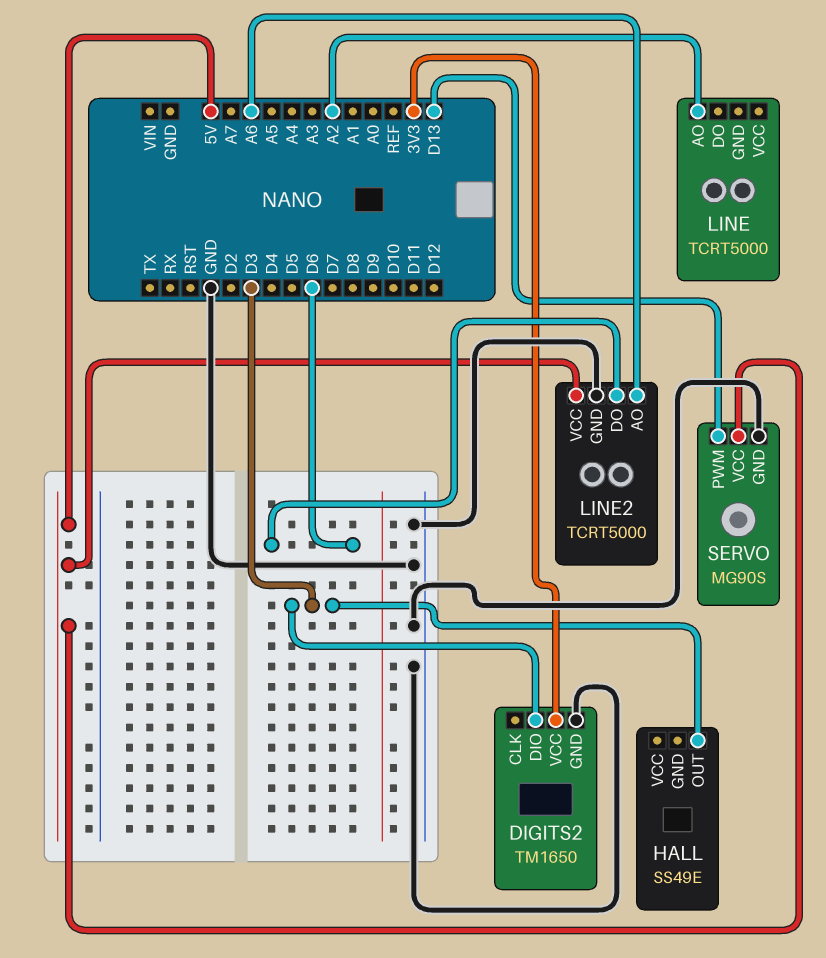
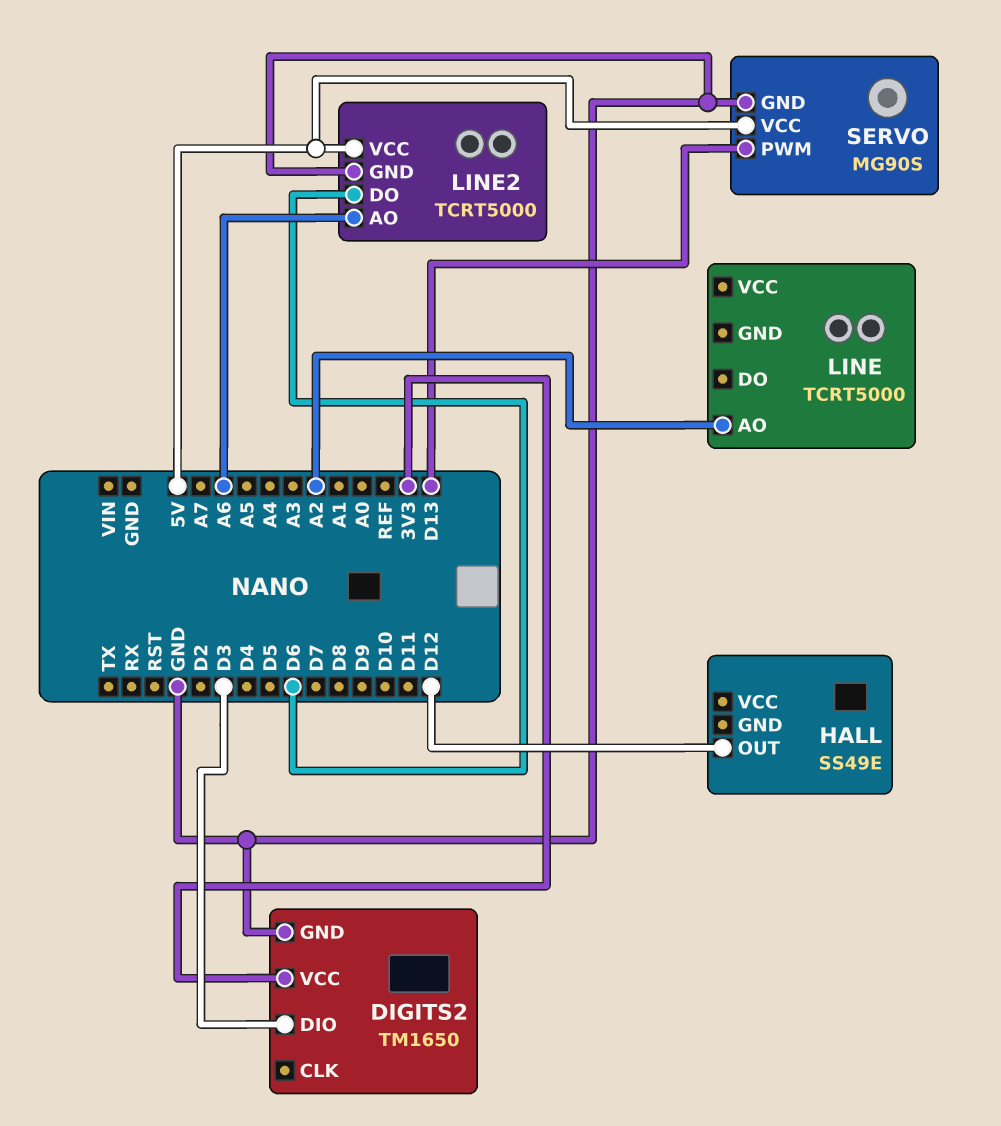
HALL pin OUT: D3 -> D12

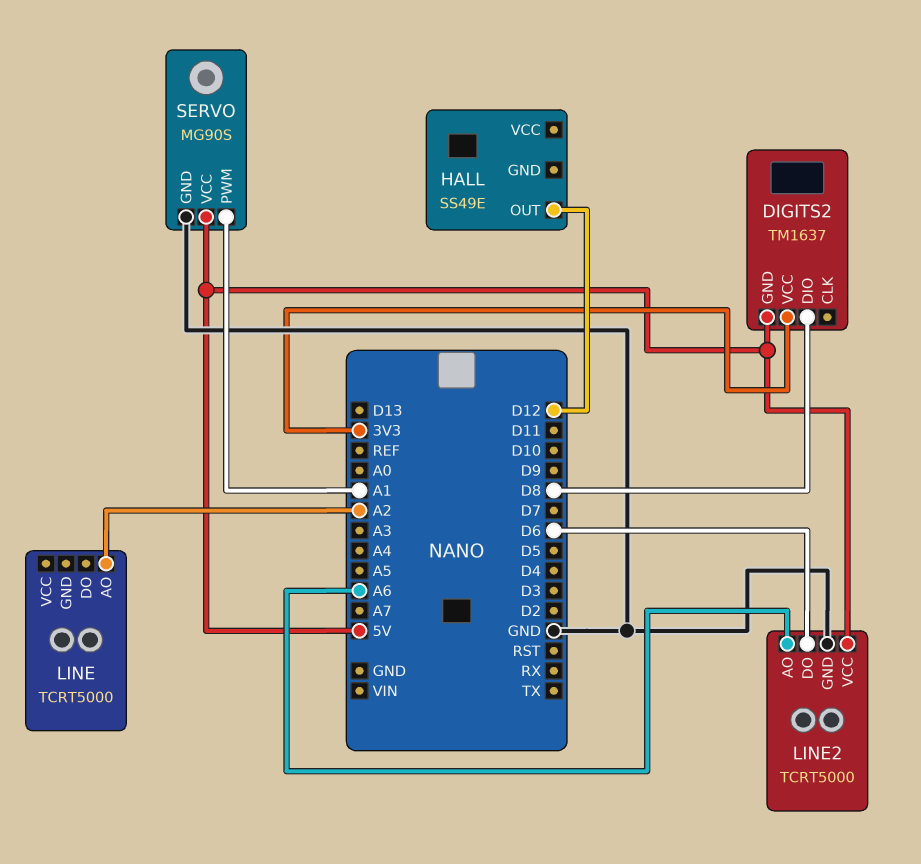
DIGITS2: TM1650 -> TM1637
DIGITS2 pin DIO: D3 -> D8
DIGITS2 pin GND: GND -> 5V
SERVO pin PWM: D13 -> A1

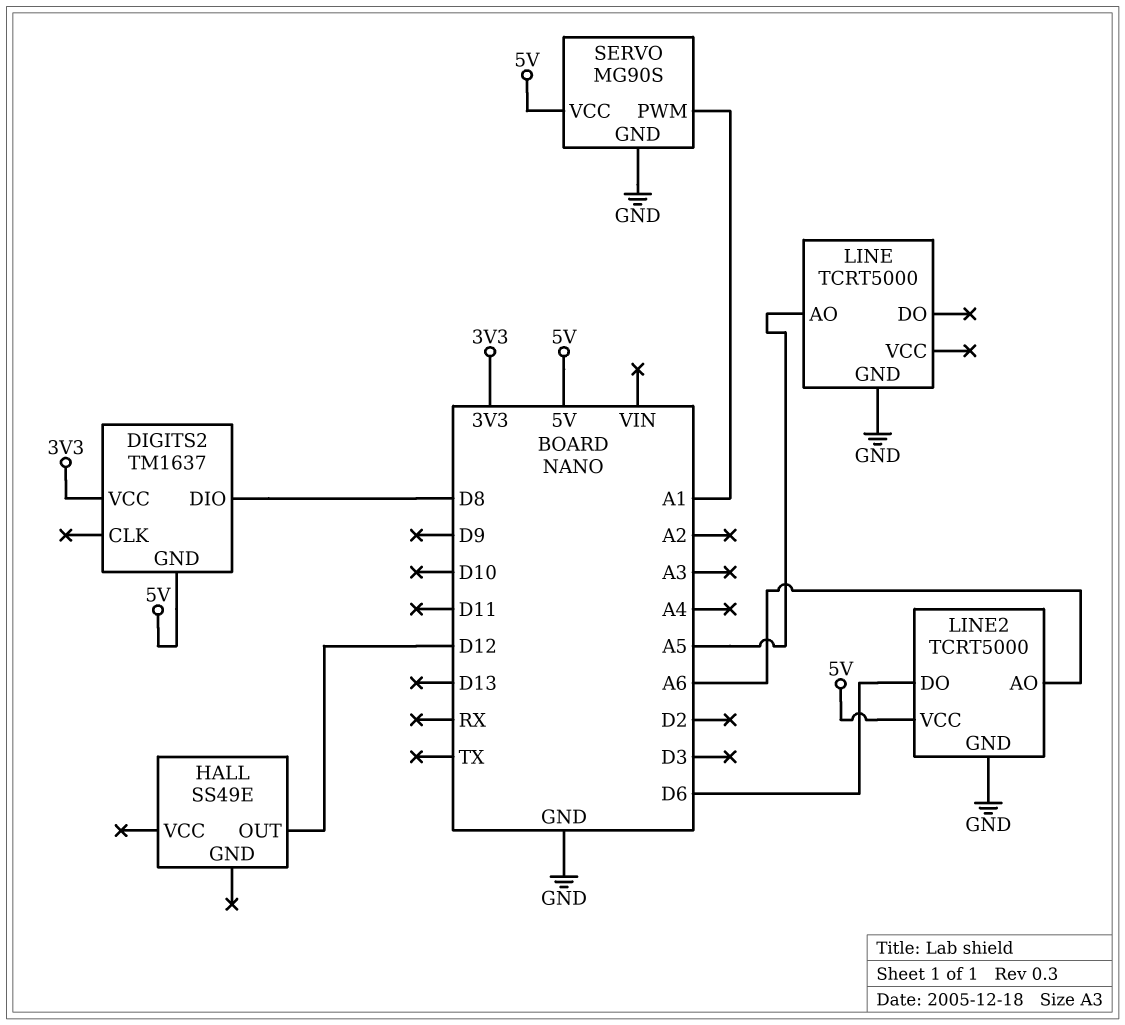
LINE pin AO: A2 -> A5
LINE pin GND: none -> GND

